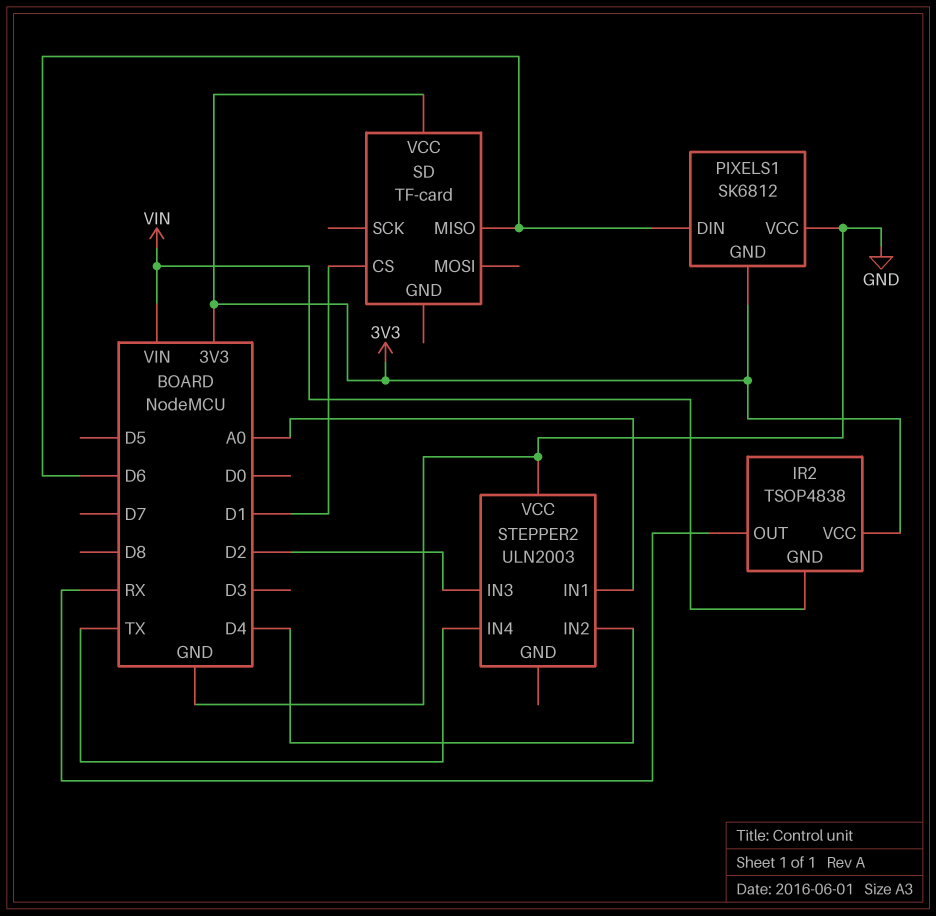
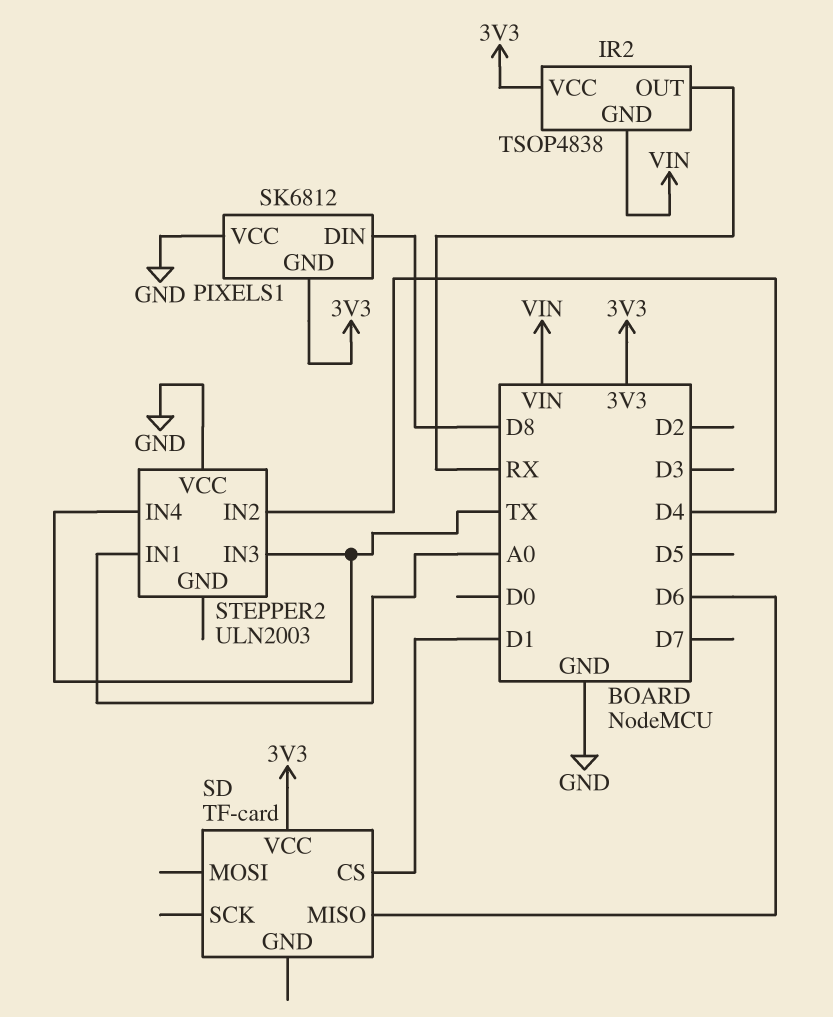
PIXELS1 pin DIN: D6 -> D8
STEPPER2 pin IN3: D2 -> TX

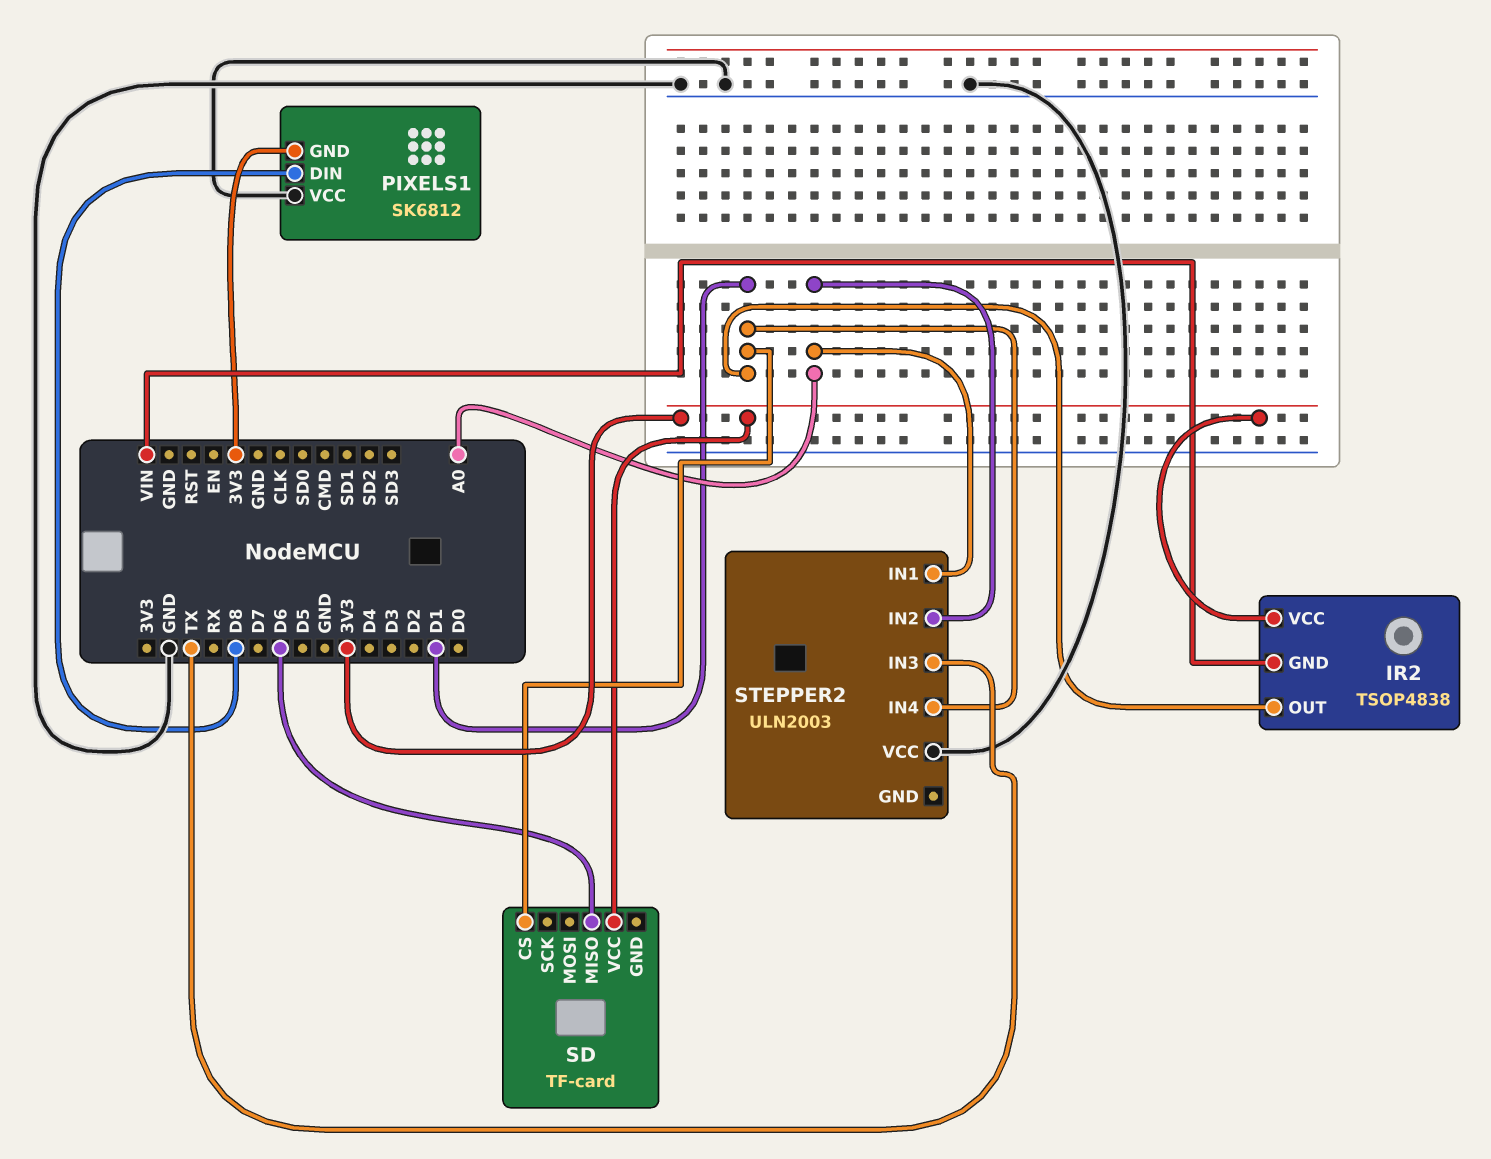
IR2 pin OUT: RX -> D1
STEPPER2 pin IN2: D4 -> A0
STEPPER2 pin IN4: TX -> D1

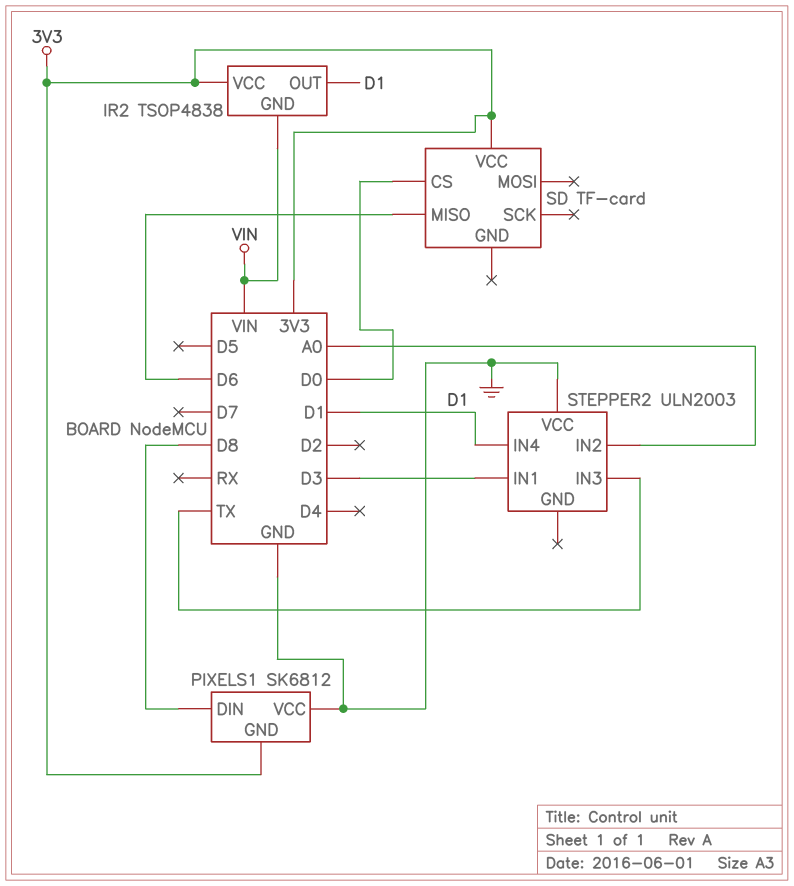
SD pin CS: D1 -> D0
STEPPER2 pin IN1: A0 -> D3

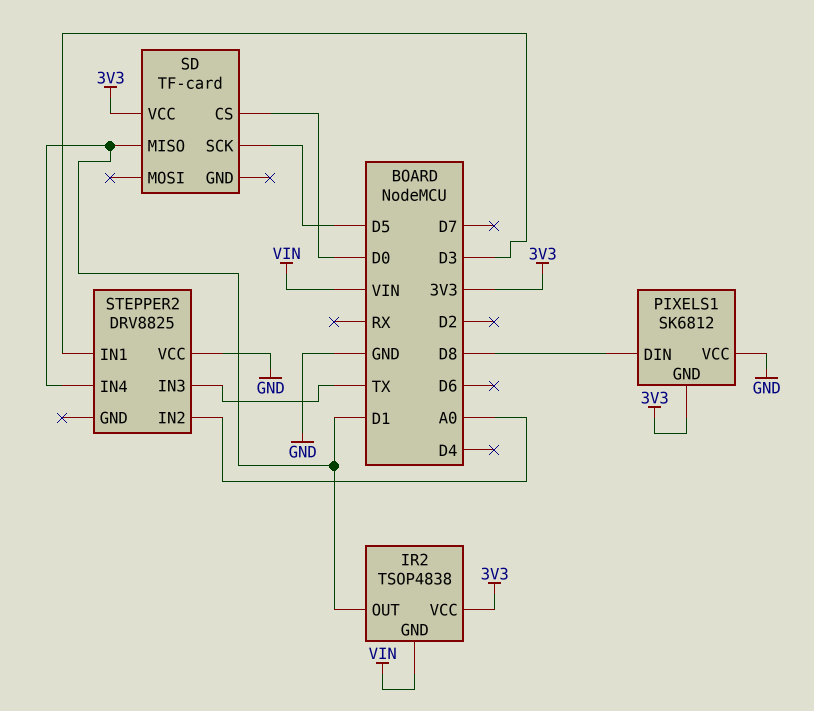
SD pin MISO: D6 -> D1
SD pin SCK: none -> D5
STEPPER2: ULN2003 -> DRV8825

